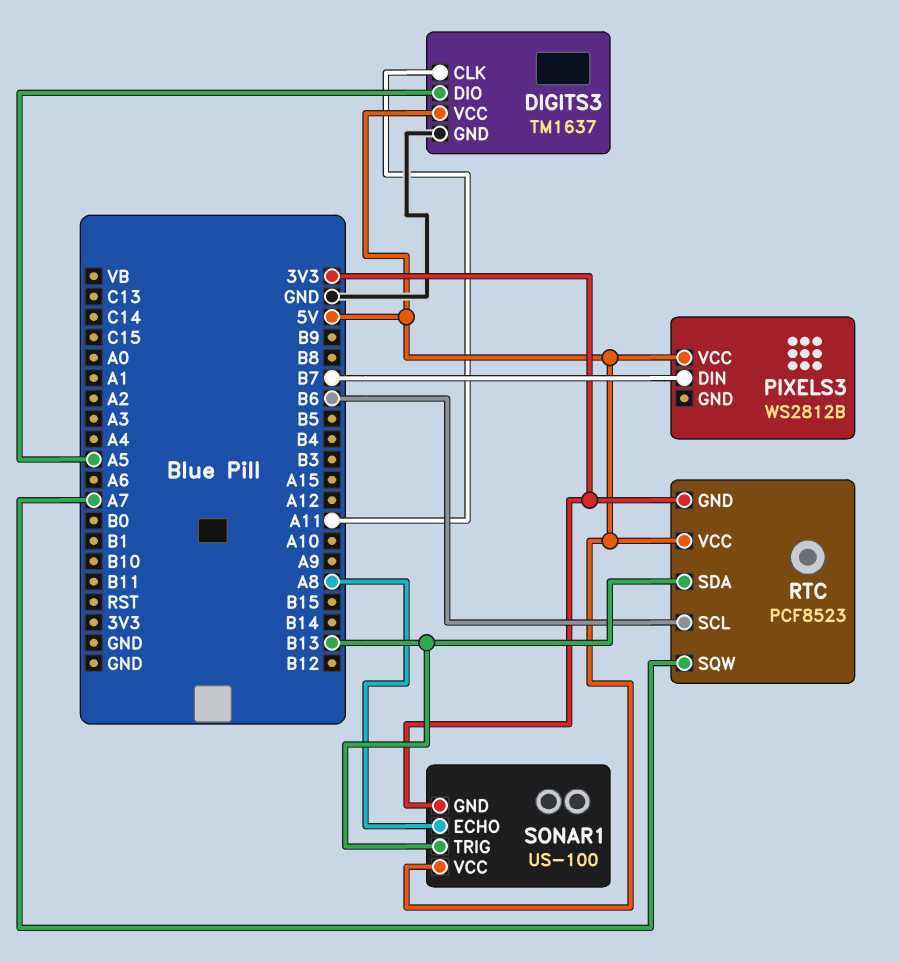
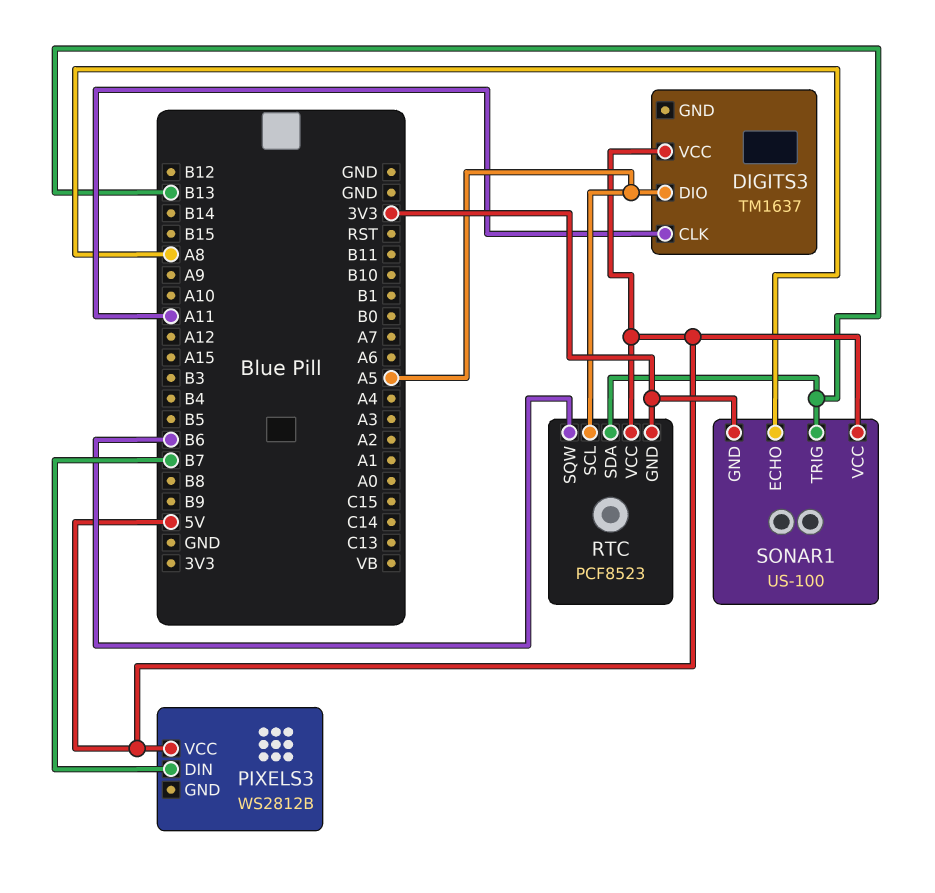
DIGITS3 pin GND: GND -> none
RTC pin SCL: B6 -> A5
RTC pin SQW: A7 -> B6

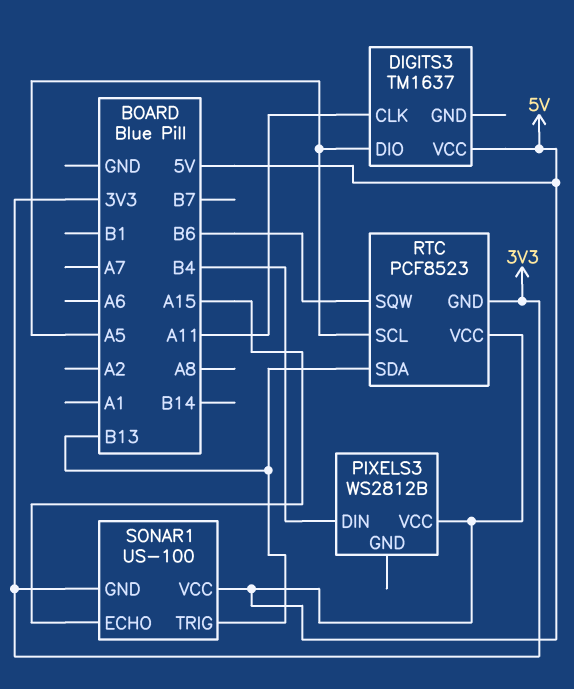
PIXELS3 pin DIN: B7 -> B4
SONAR1 pin ECHO: A8 -> A15

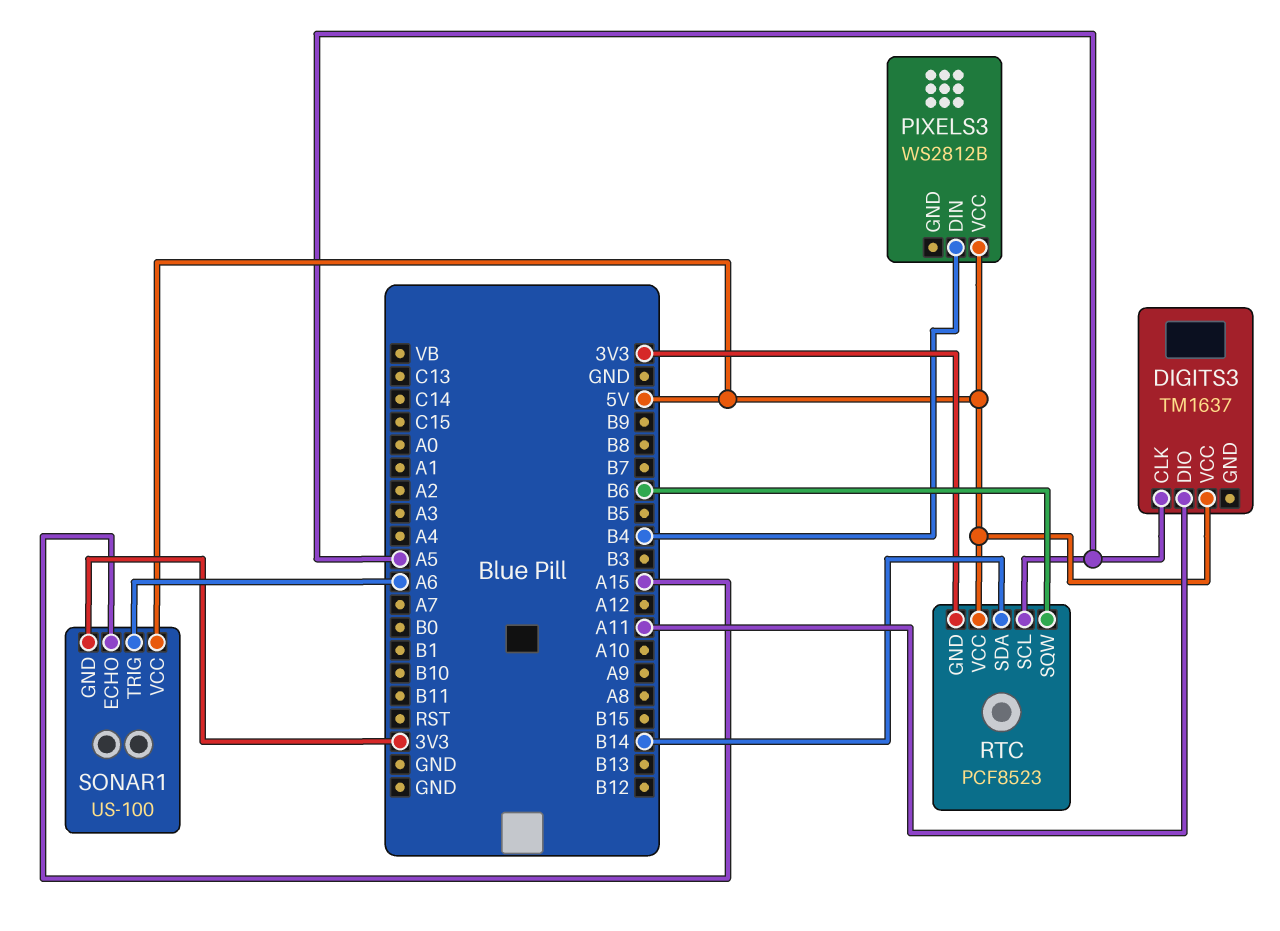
DIGITS3 pin CLK: A11 -> A5
DIGITS3 pin DIO: A5 -> A11
RTC pin SDA: B13 -> B14
SONAR1 pin TRIG: B13 -> A6

